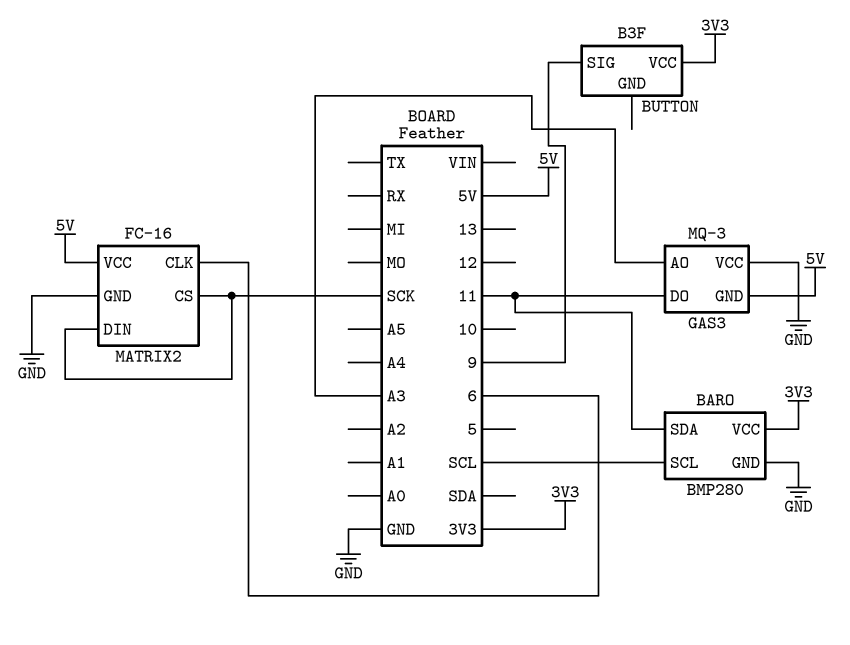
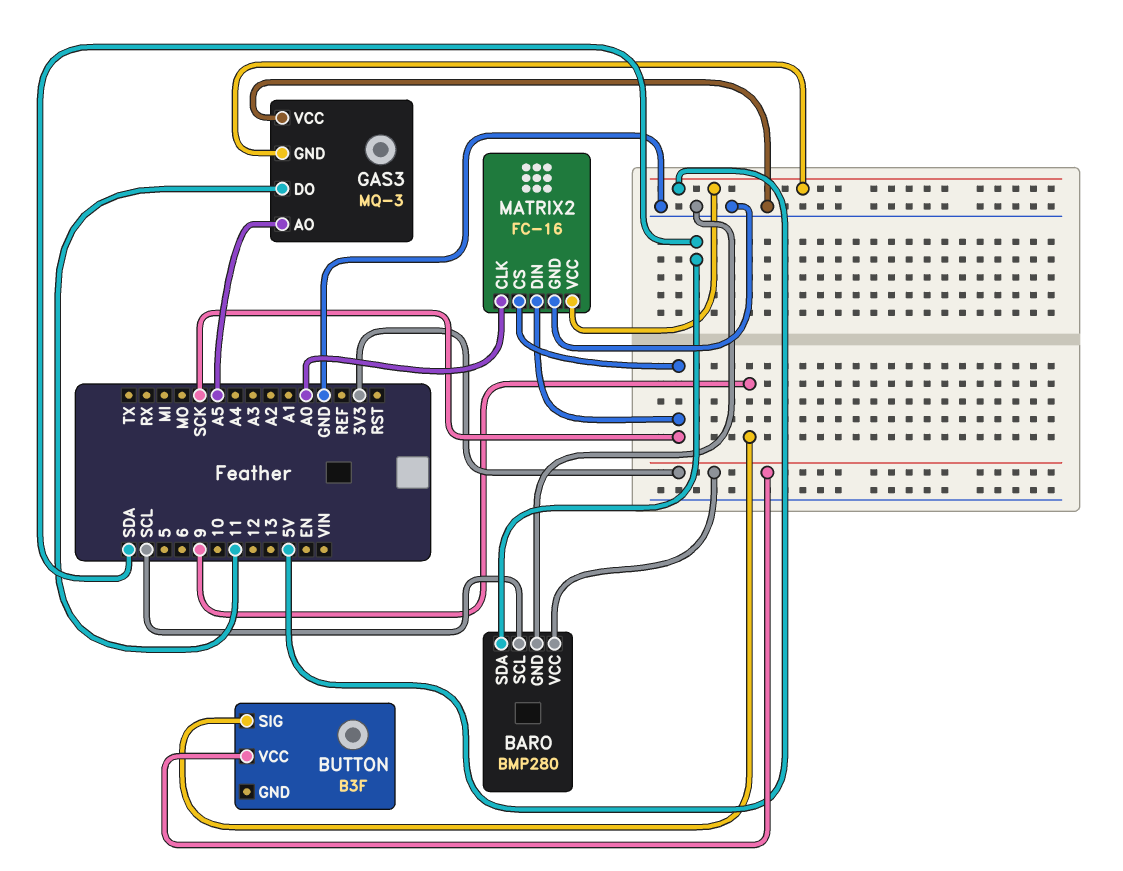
BARO pin SDA: 11 -> SDA
GAS3 pin AO: A3 -> A5
MATRIX2 pin CLK: 6 -> A0

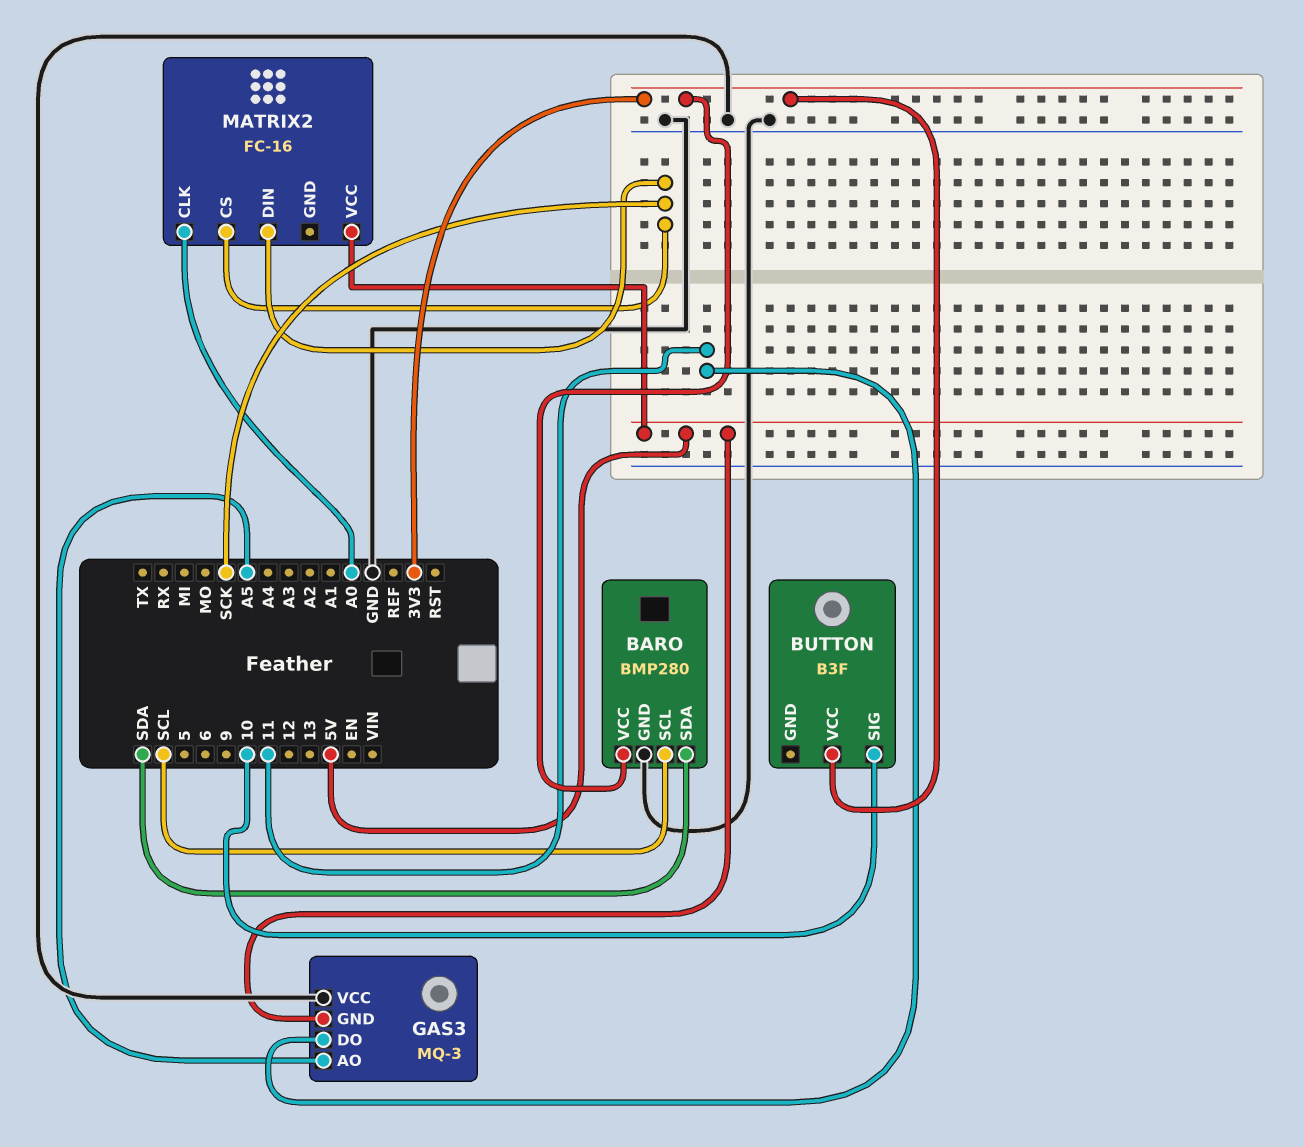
BUTTON pin SIG: 9 -> 10
MATRIX2 pin GND: GND -> none

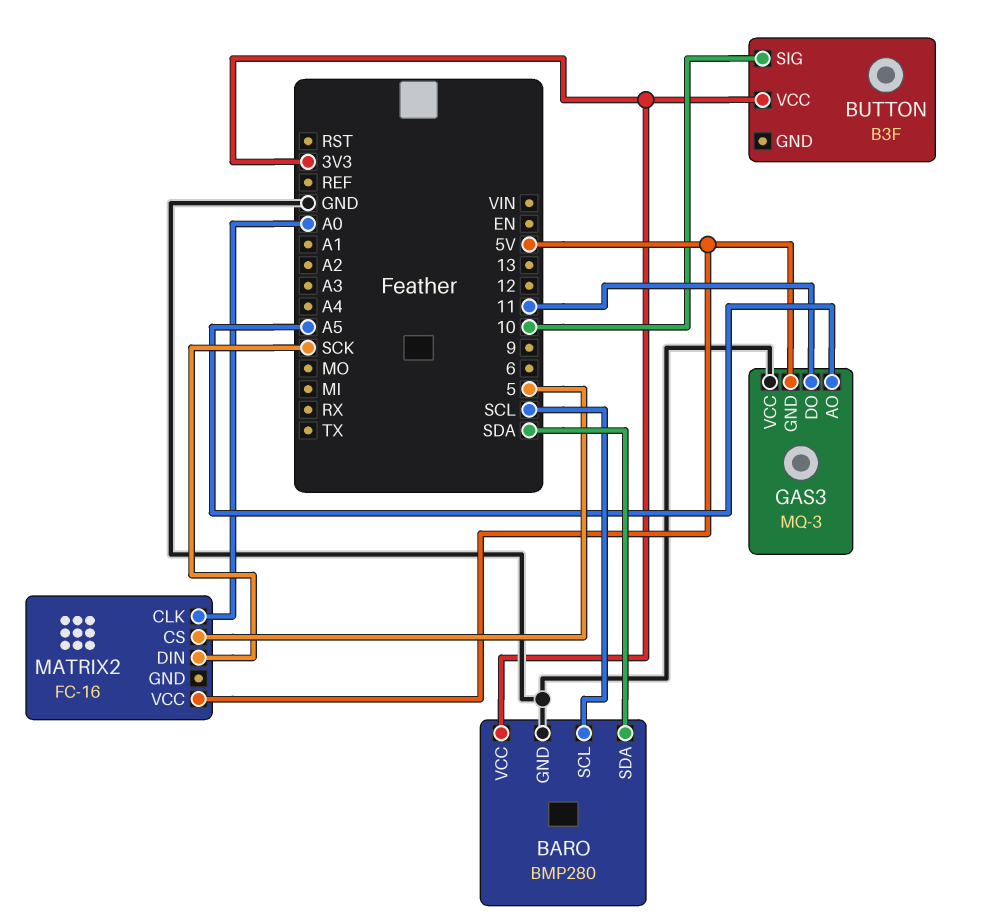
MATRIX2 pin CS: SCK -> 5

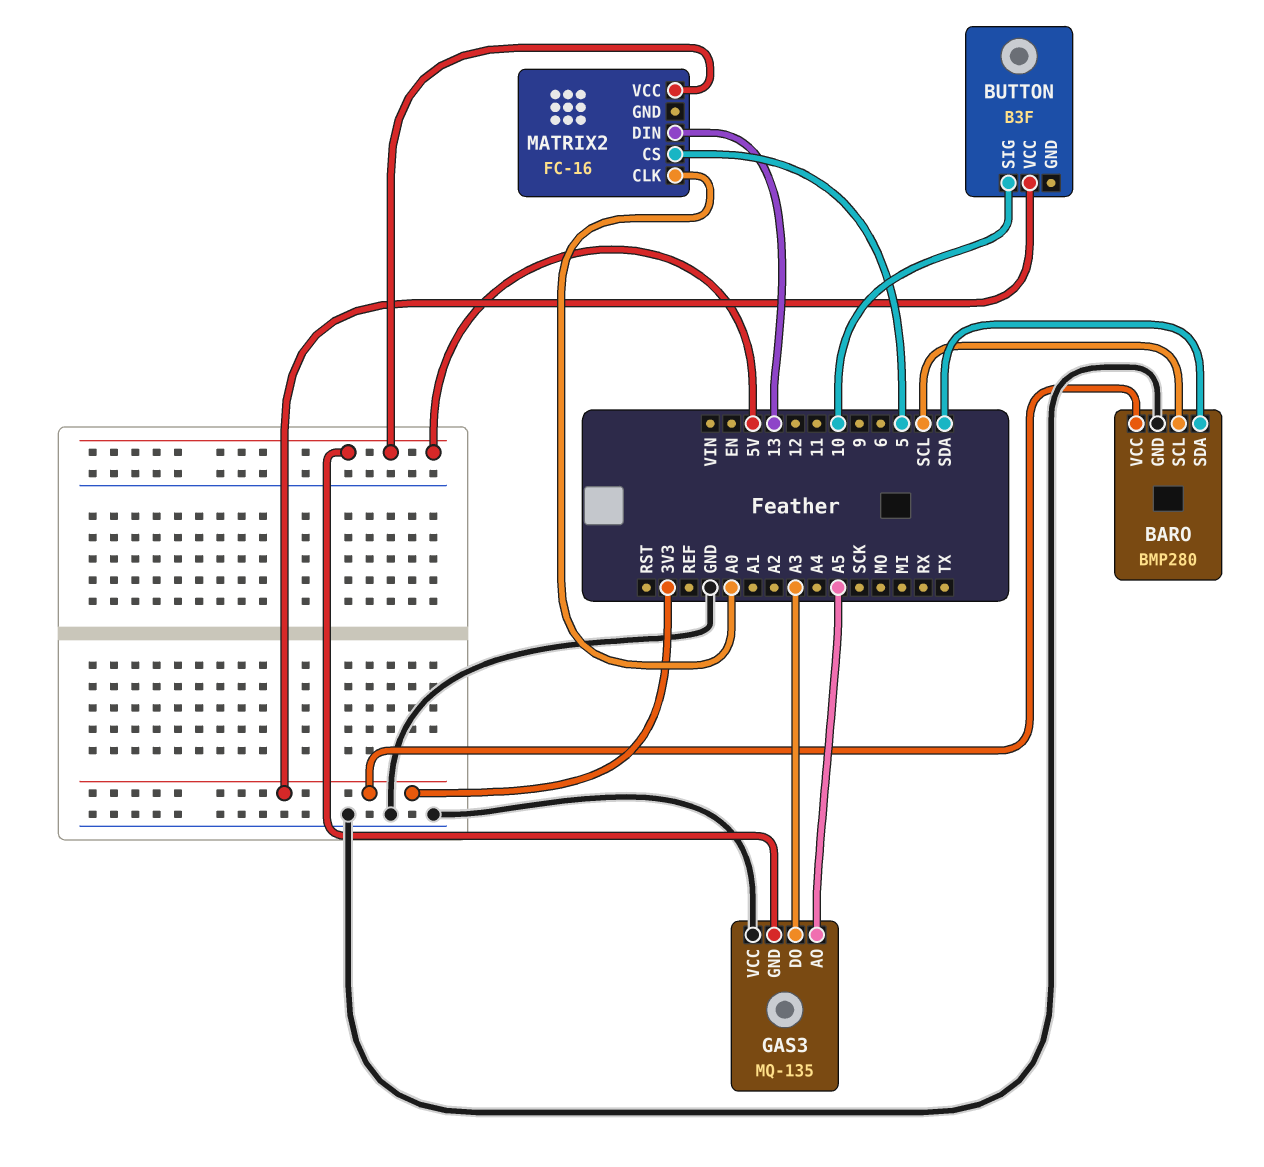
GAS3: MQ-3 -> MQ-135
GAS3 pin DO: 11 -> A3
MATRIX2 pin DIN: SCK -> 13

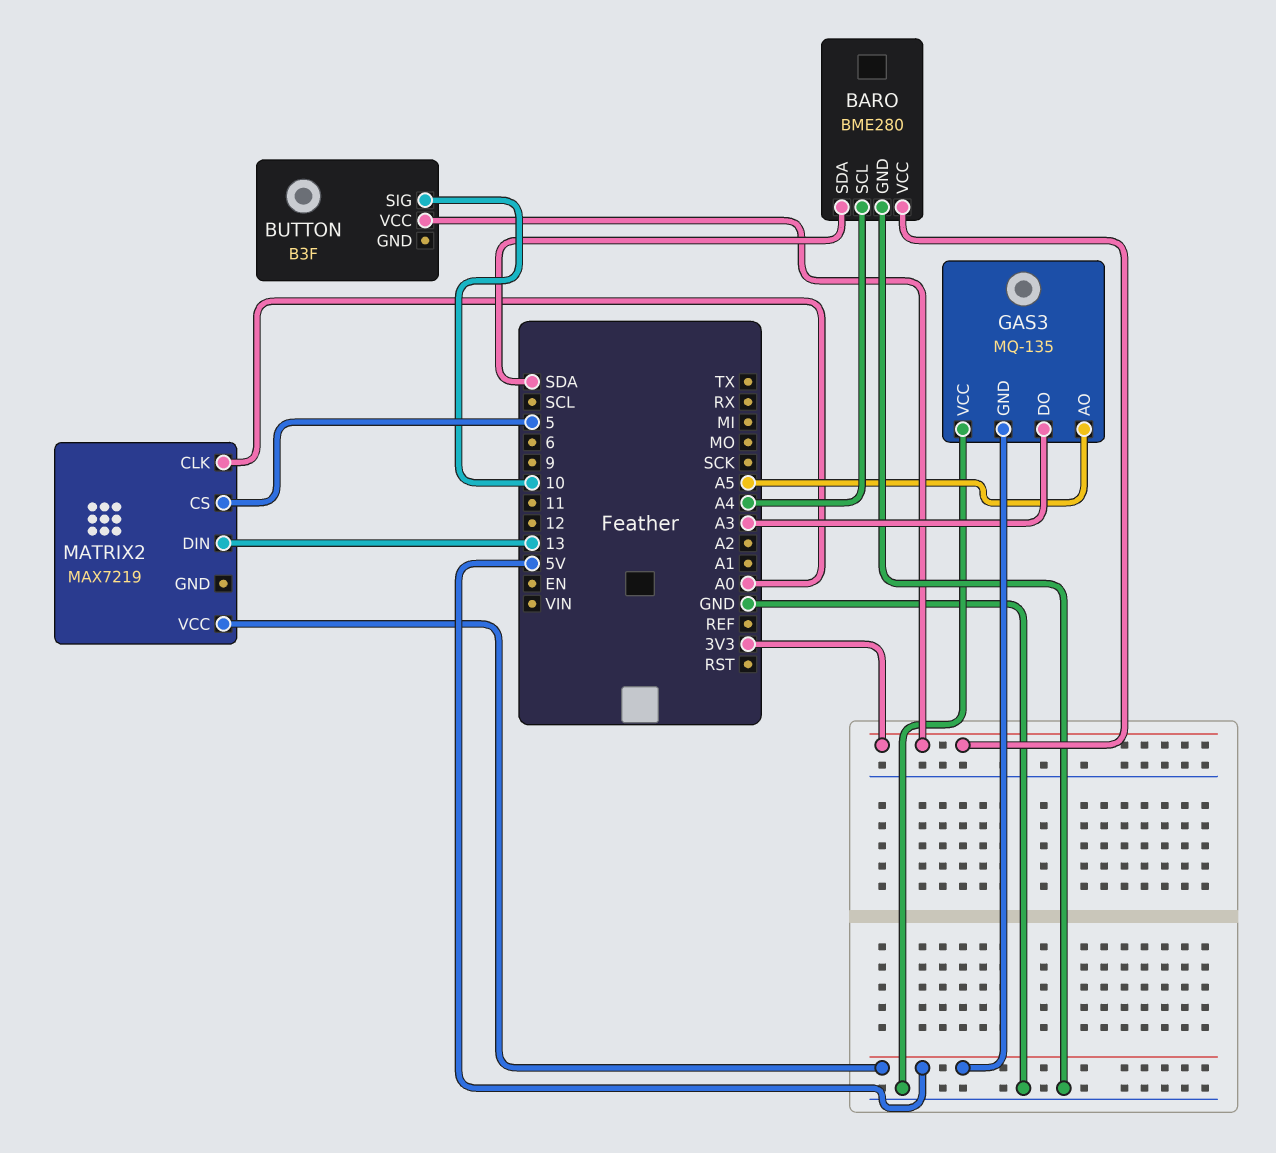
BARO: BMP280 -> BME280
BARO pin SCL: SCL -> A4
MATRIX2: FC-16 -> MAX7219

